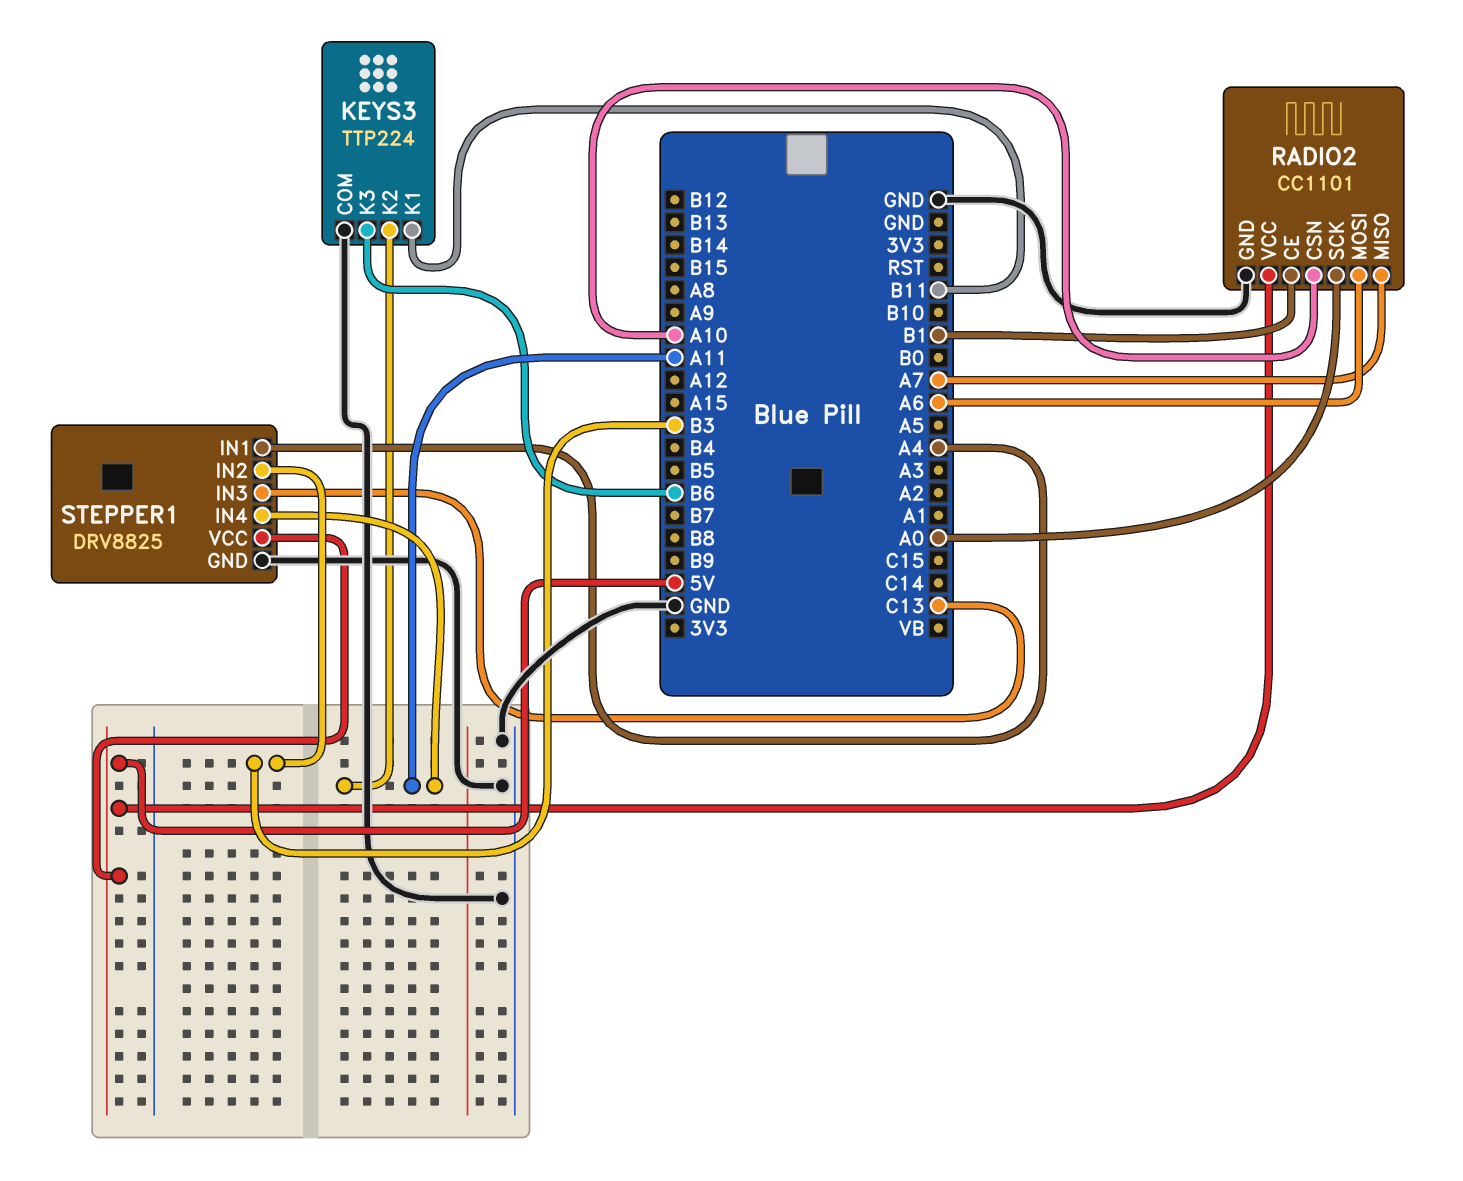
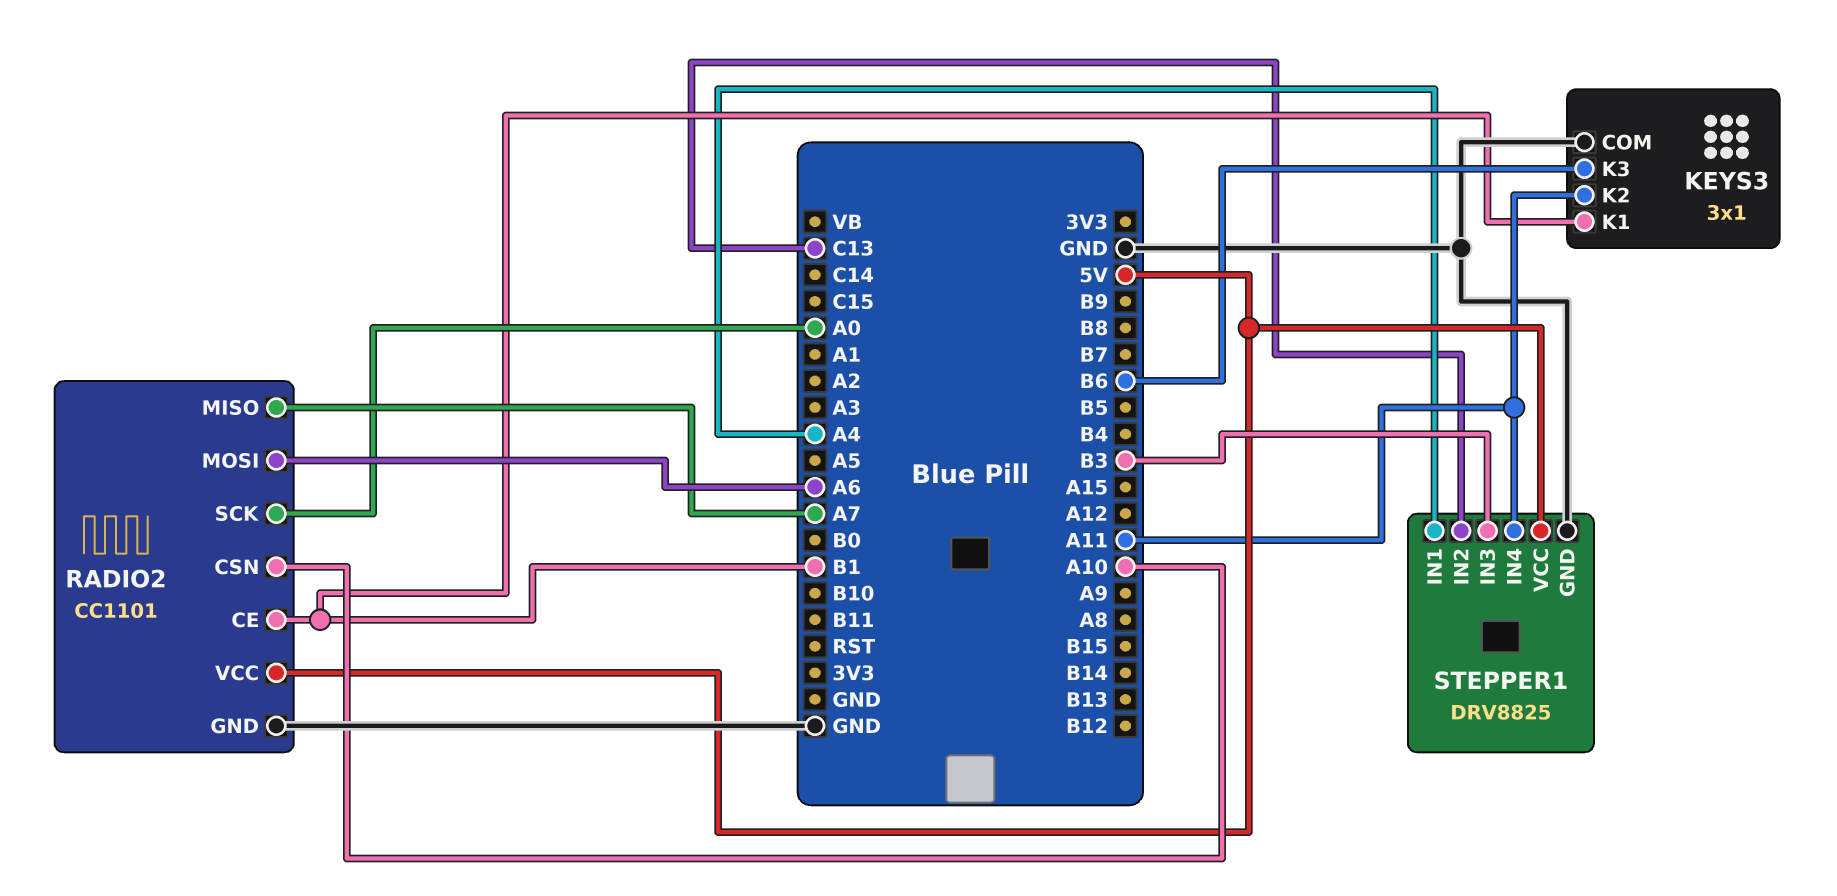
KEYS3: TTP224 -> 3x1
KEYS3 pin K1: B11 -> B1
STEPPER1 pin IN2: B3 -> C13
STEPPER1 pin IN3: C13 -> B3

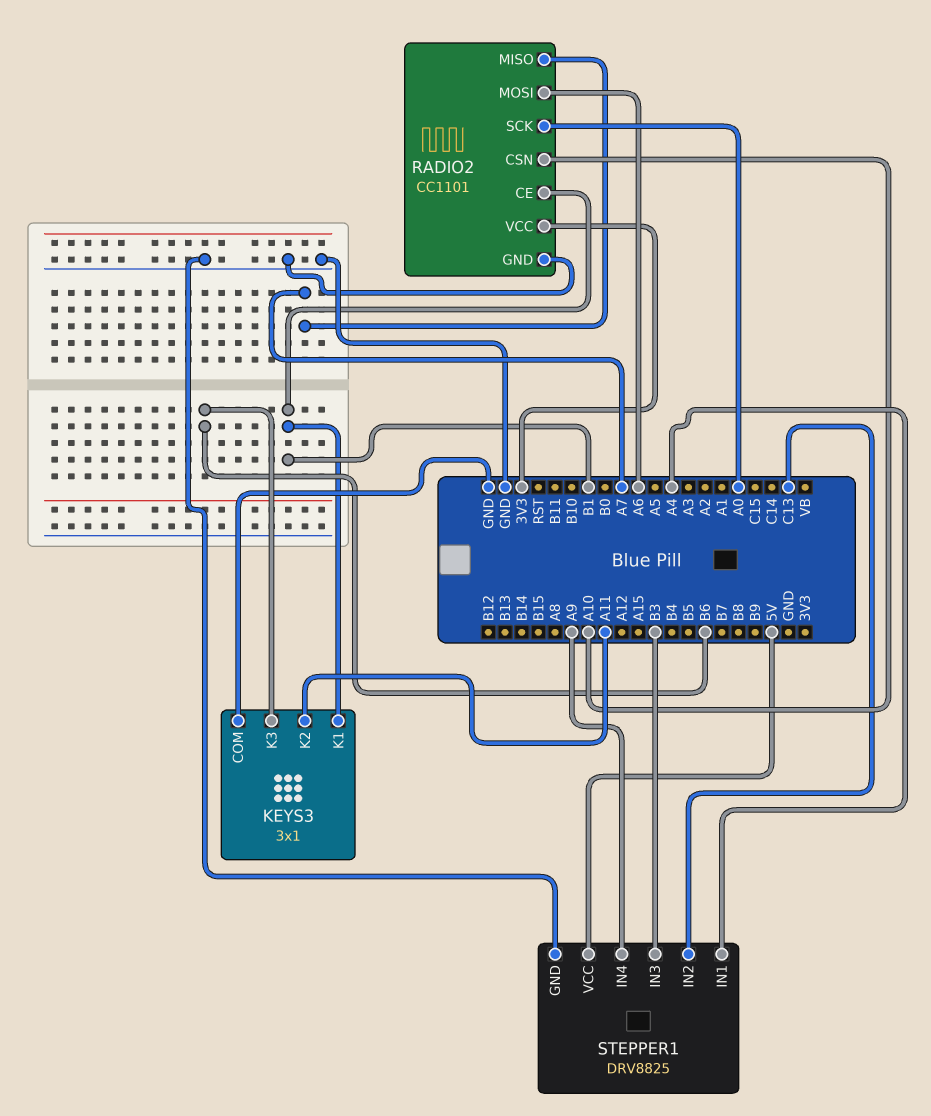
RADIO2 pin VCC: 5V -> 3V3
STEPPER1 pin IN4: A11 -> A9

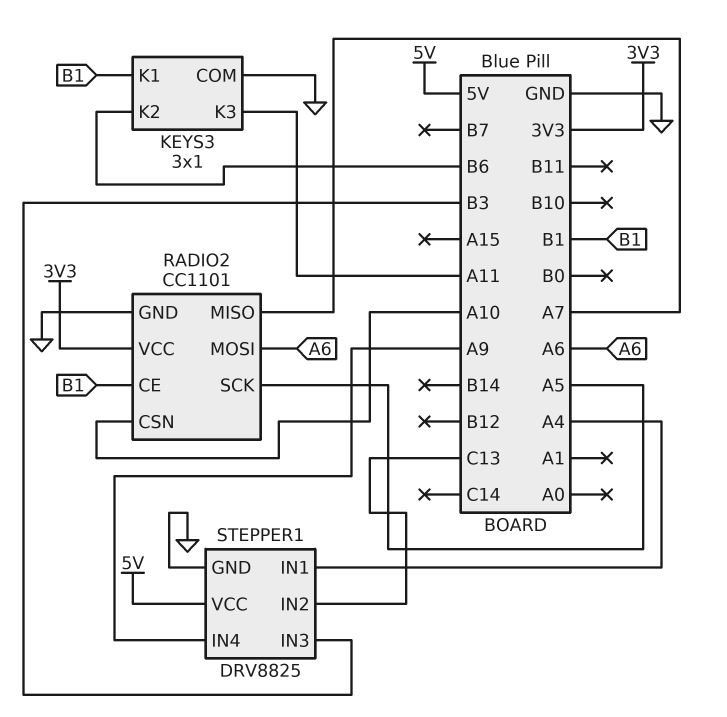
KEYS3 pin K2: A11 -> B6
KEYS3 pin K3: B6 -> A11
RADIO2 pin SCK: A0 -> A5

